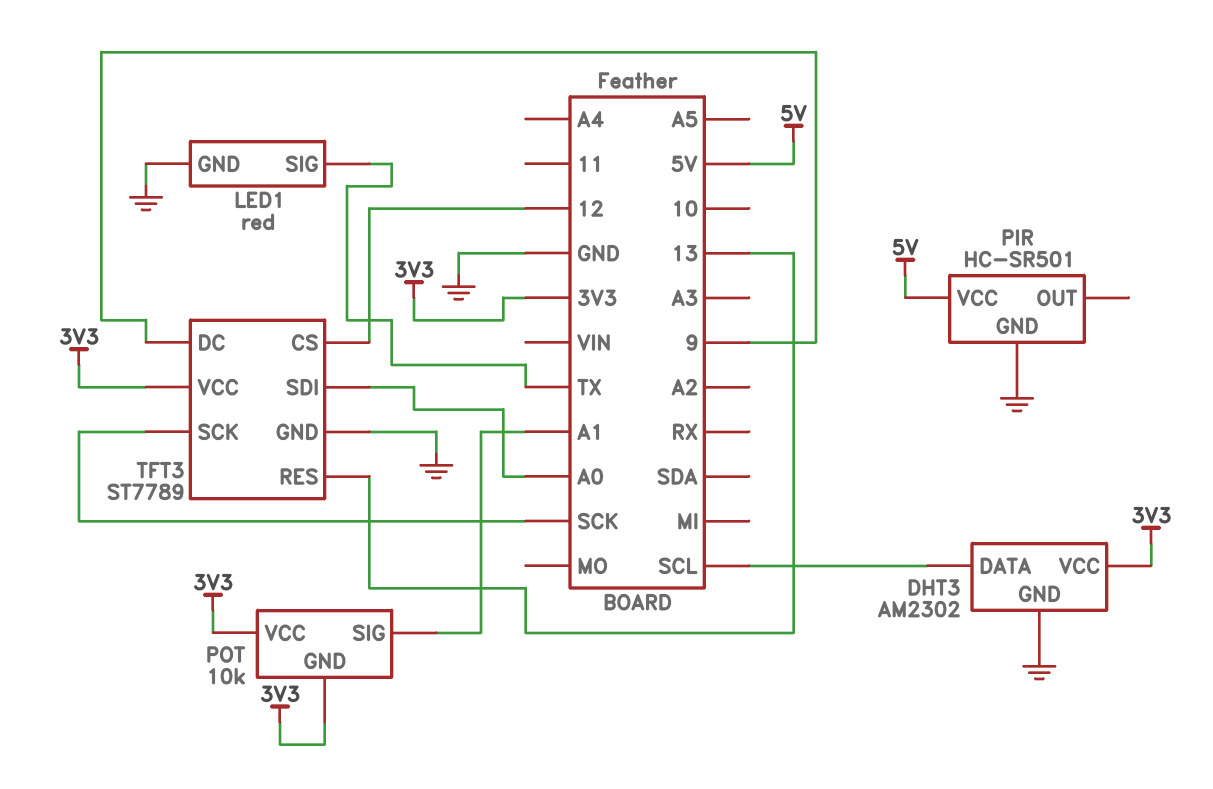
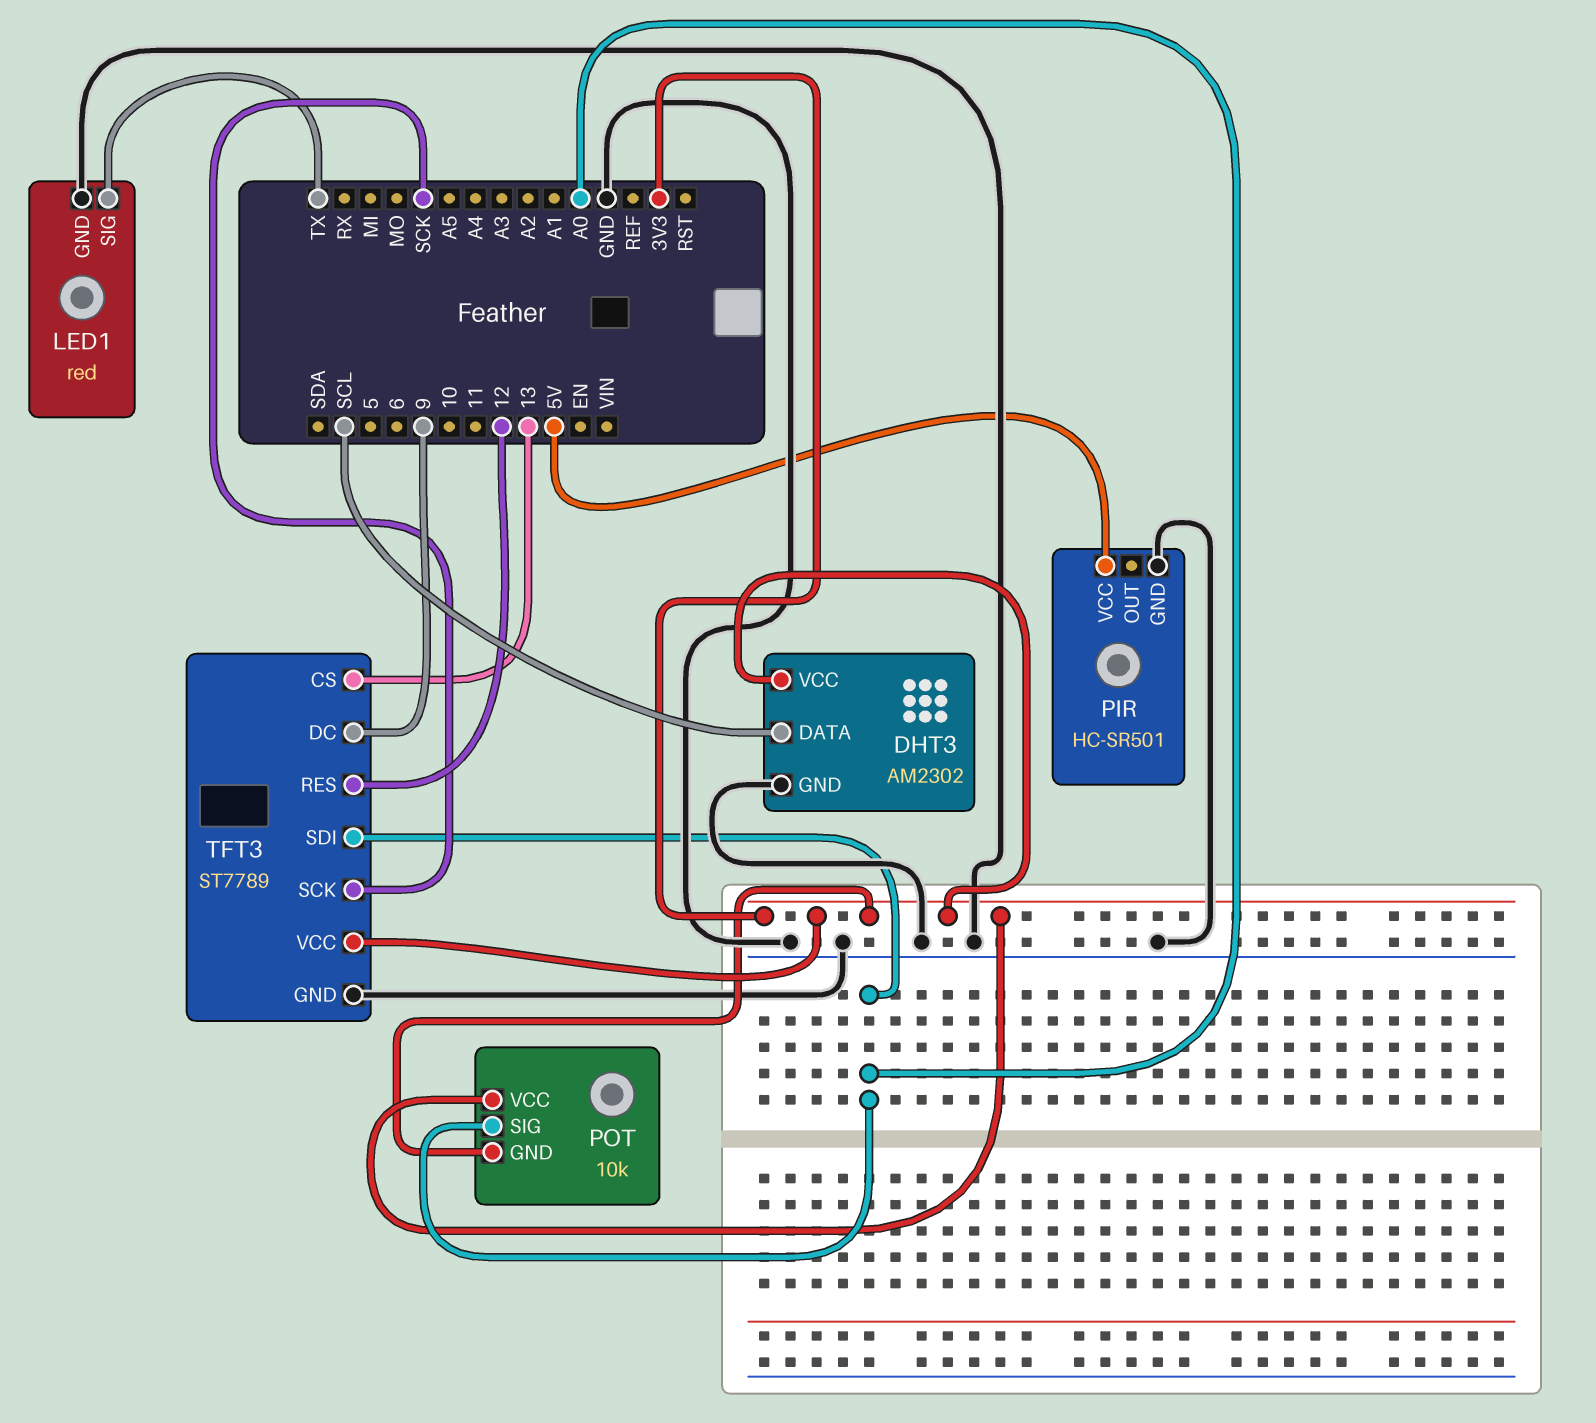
POT pin SIG: A1 -> A0
TFT3 pin CS: 12 -> 13
TFT3 pin RES: 13 -> 12

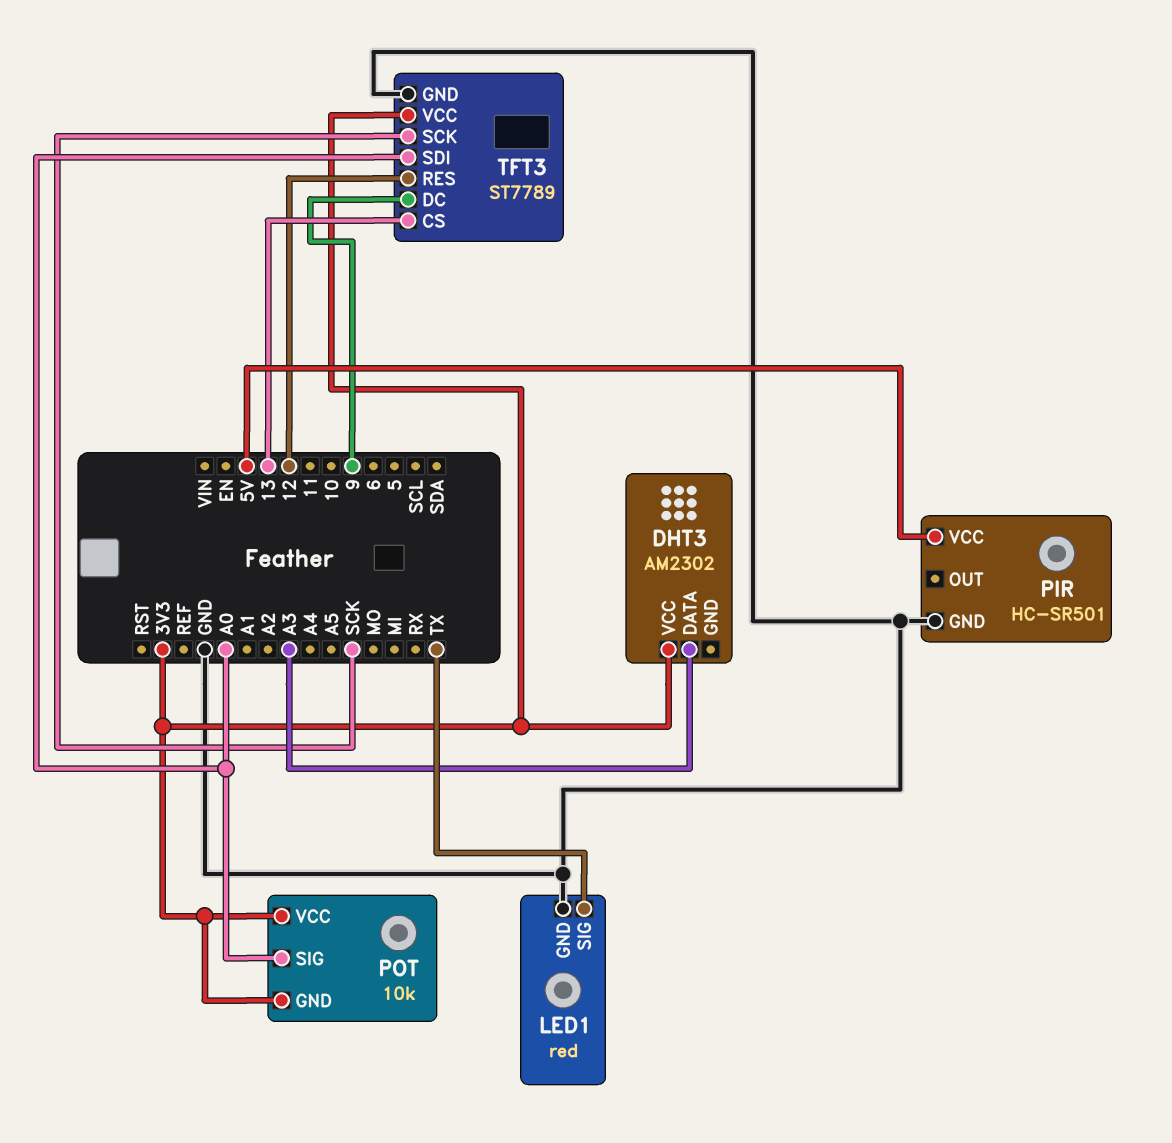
DHT3 pin DATA: SCL -> A3
DHT3 pin GND: GND -> none

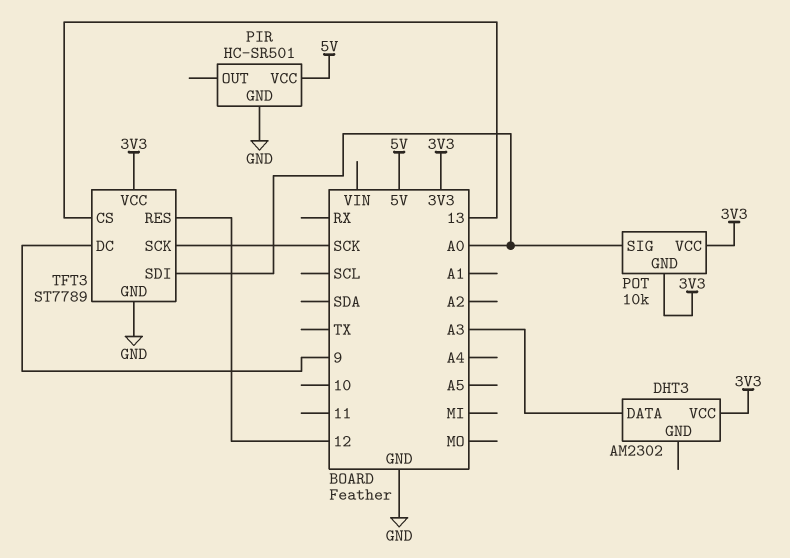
LED1: red -> none
LED1 pin GND: GND -> none
LED1 pin SIG: TX -> none

